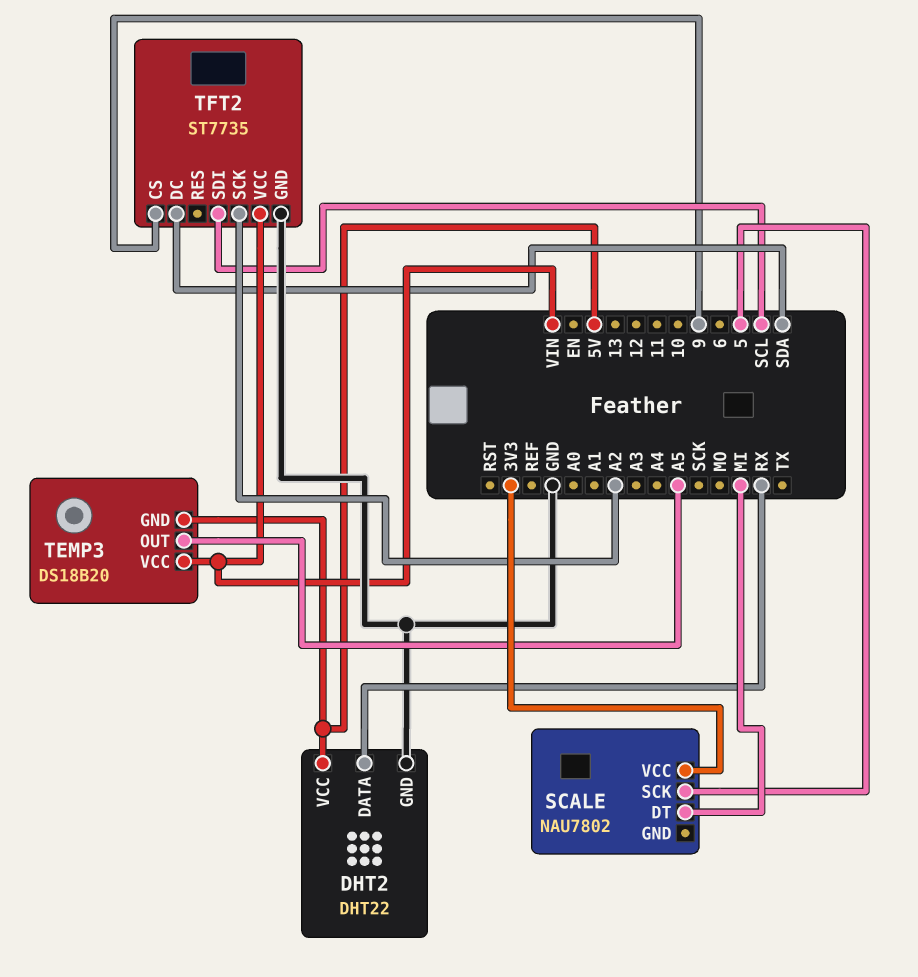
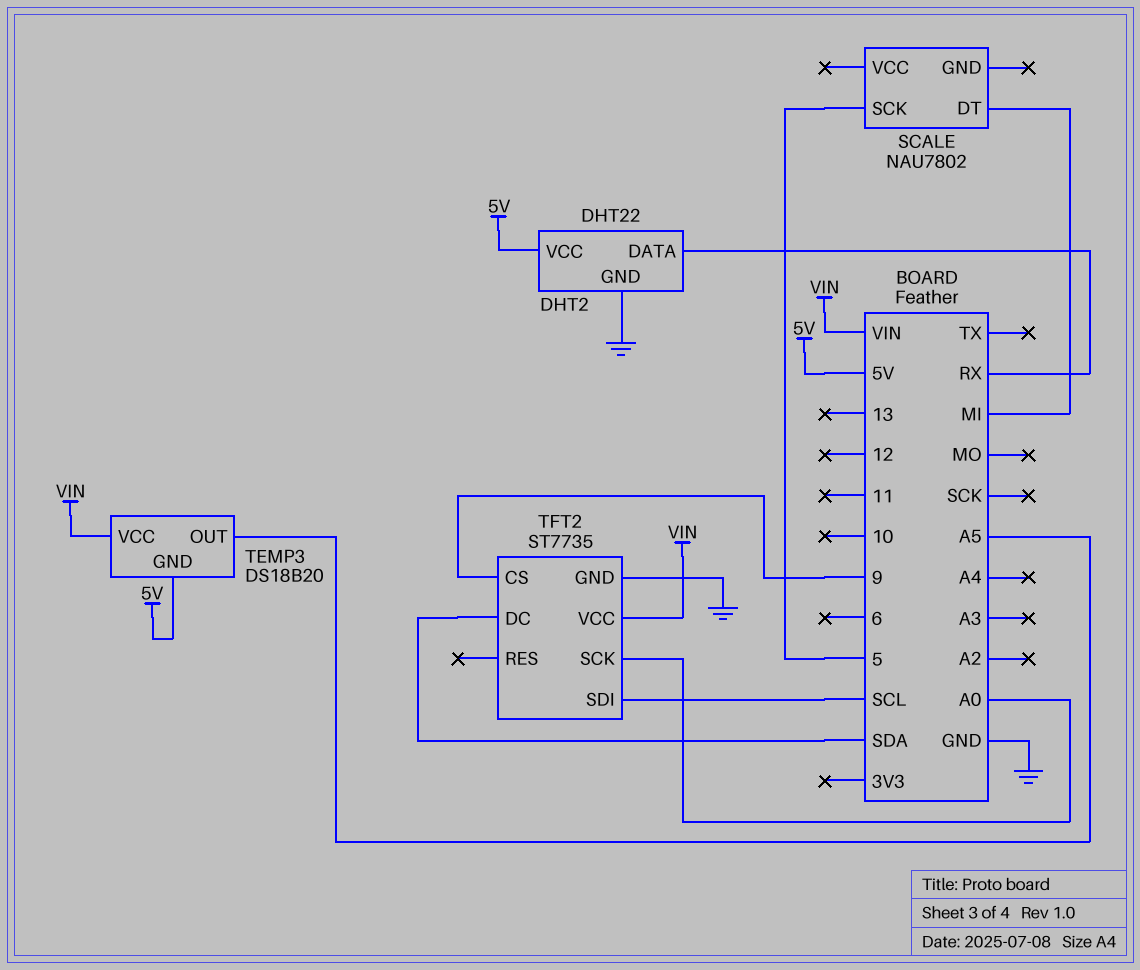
SCALE pin VCC: 3V3 -> none
TFT2 pin SCK: A2 -> A0

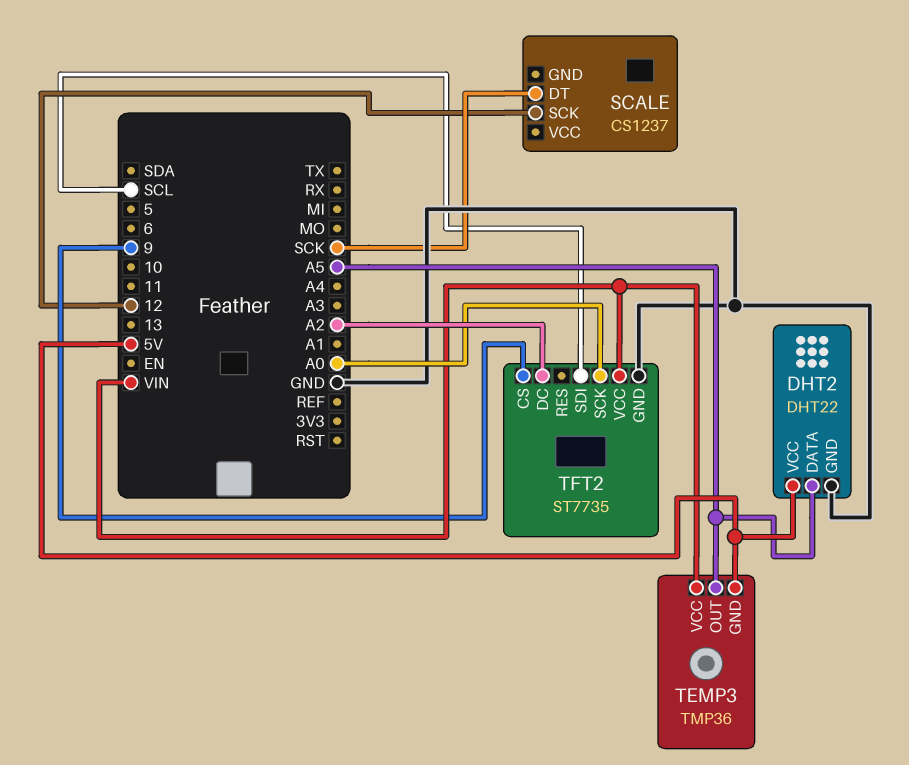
DHT2 pin DATA: RX -> A5
SCALE: NAU7802 -> CS1237
SCALE pin DT: MI -> SCK
SCALE pin SCK: 5 -> 12
TEMP3: DS18B20 -> TMP36
TFT2 pin DC: SDA -> A2

